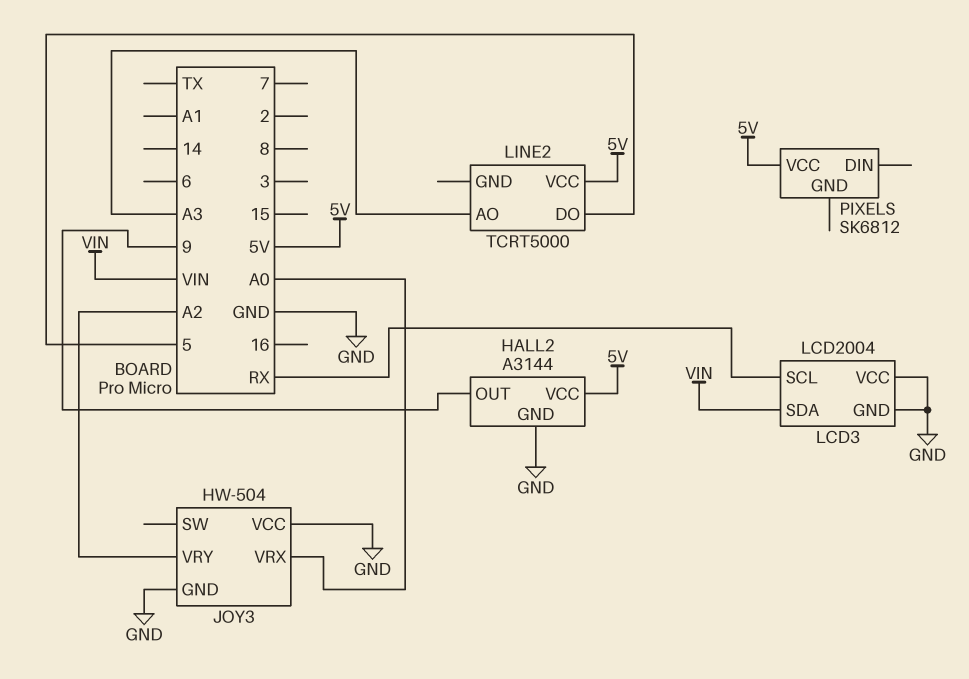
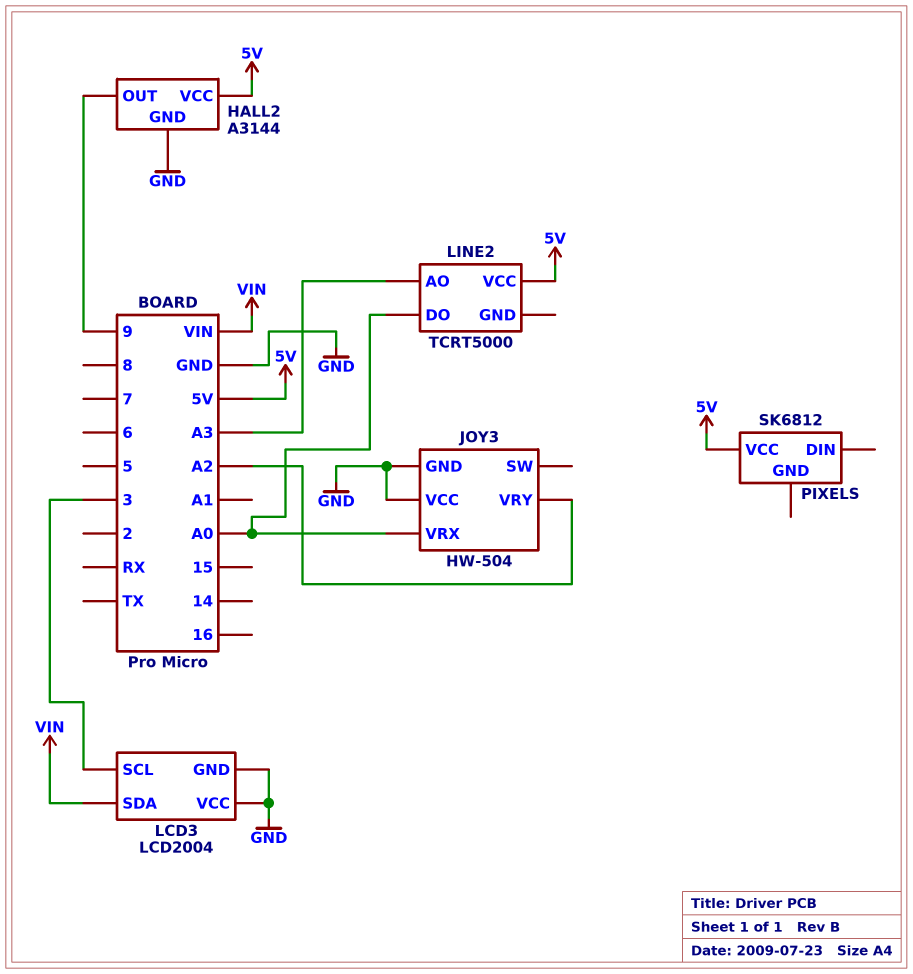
LCD3 pin SCL: RX -> 3
LINE2 pin DO: 5 -> A0

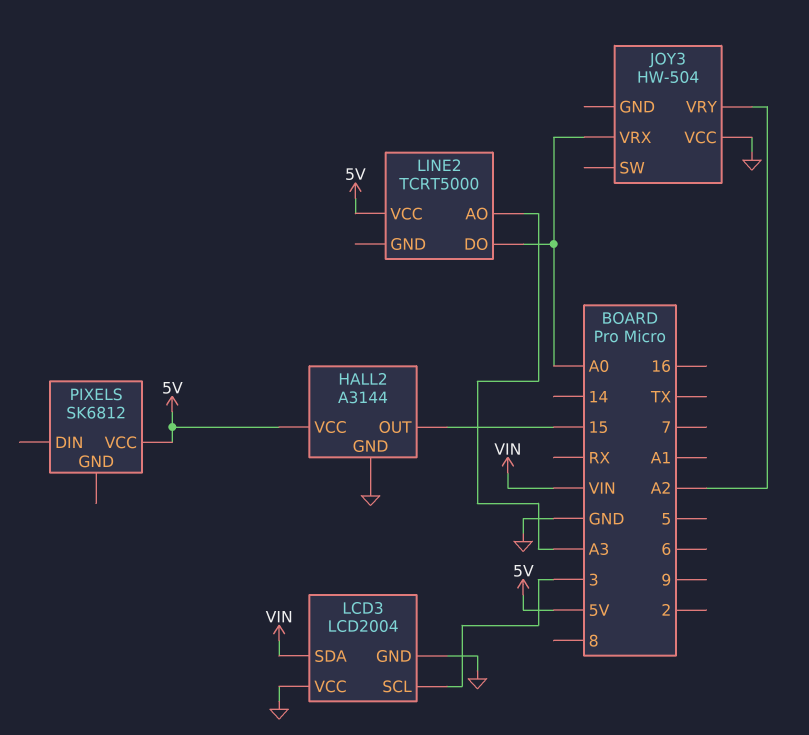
HALL2 pin OUT: 9 -> 15
JOY3 pin GND: GND -> none

